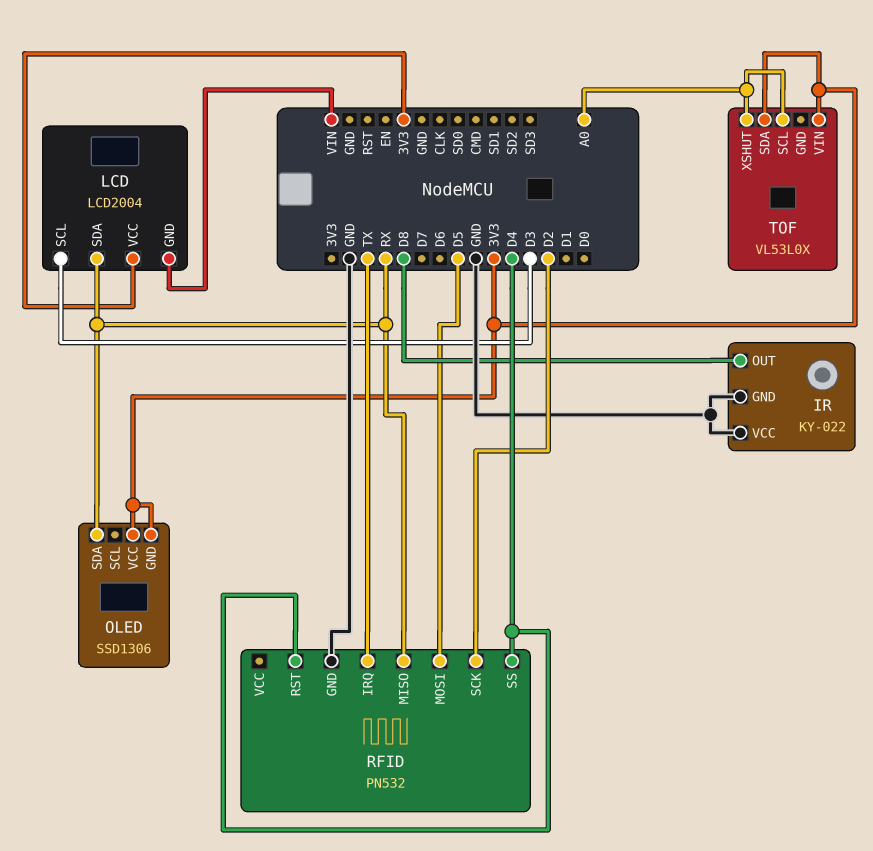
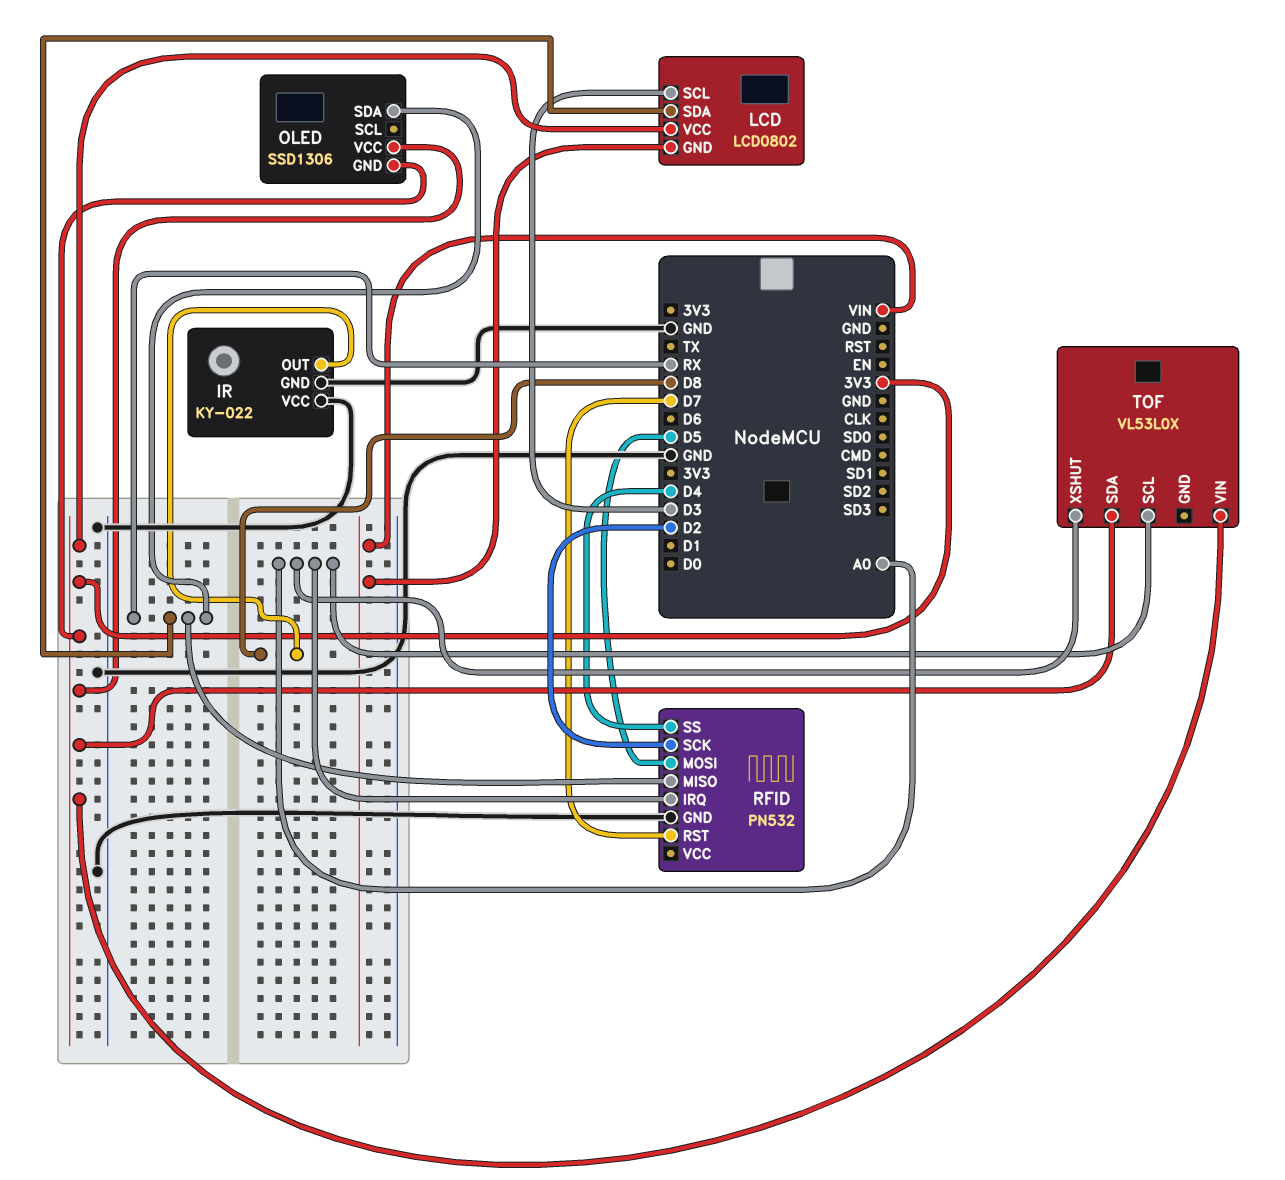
LCD: LCD2004 -> LCD0802
RFID pin IRQ: TX -> A0
RFID pin RST: D4 -> D7

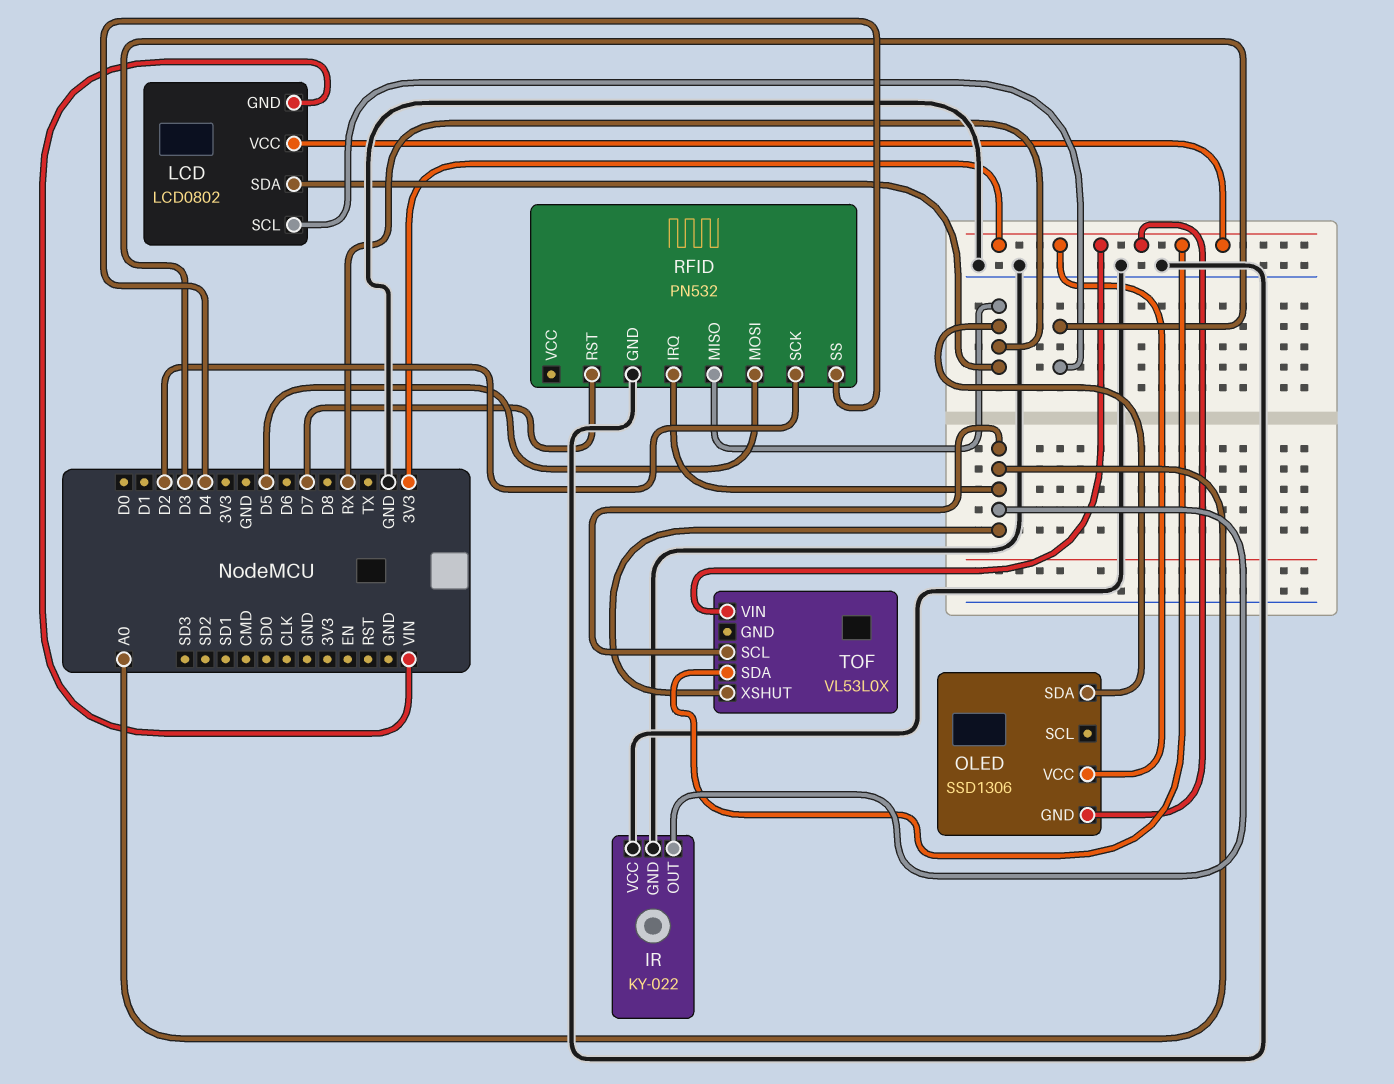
IR pin OUT: D8 -> A0

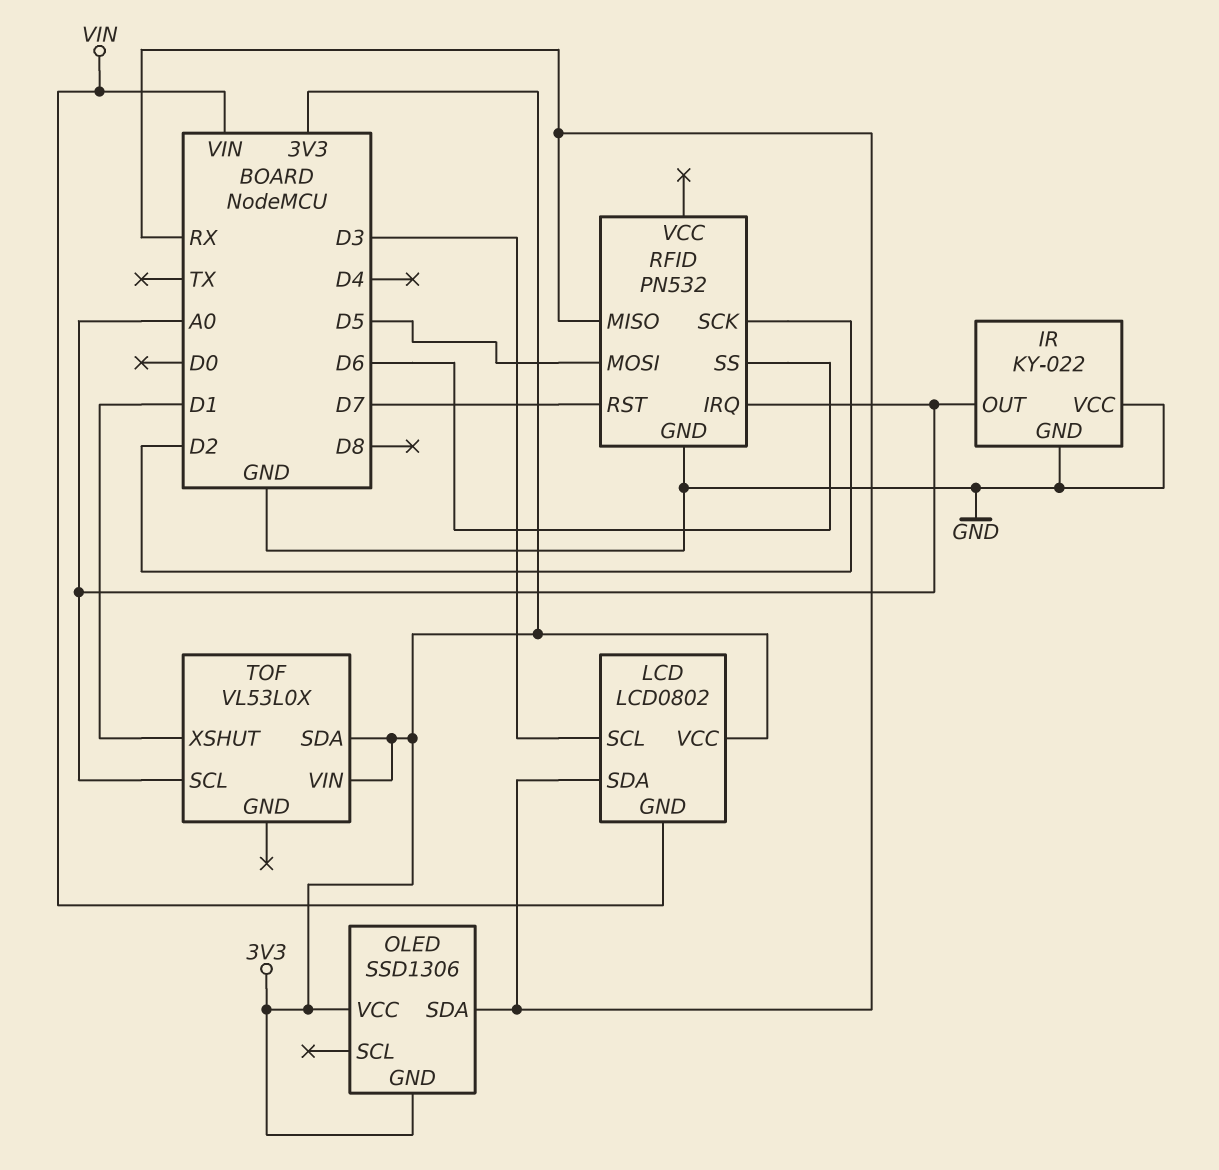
RFID pin SS: D4 -> D6
TOF pin XSHUT: A0 -> D1

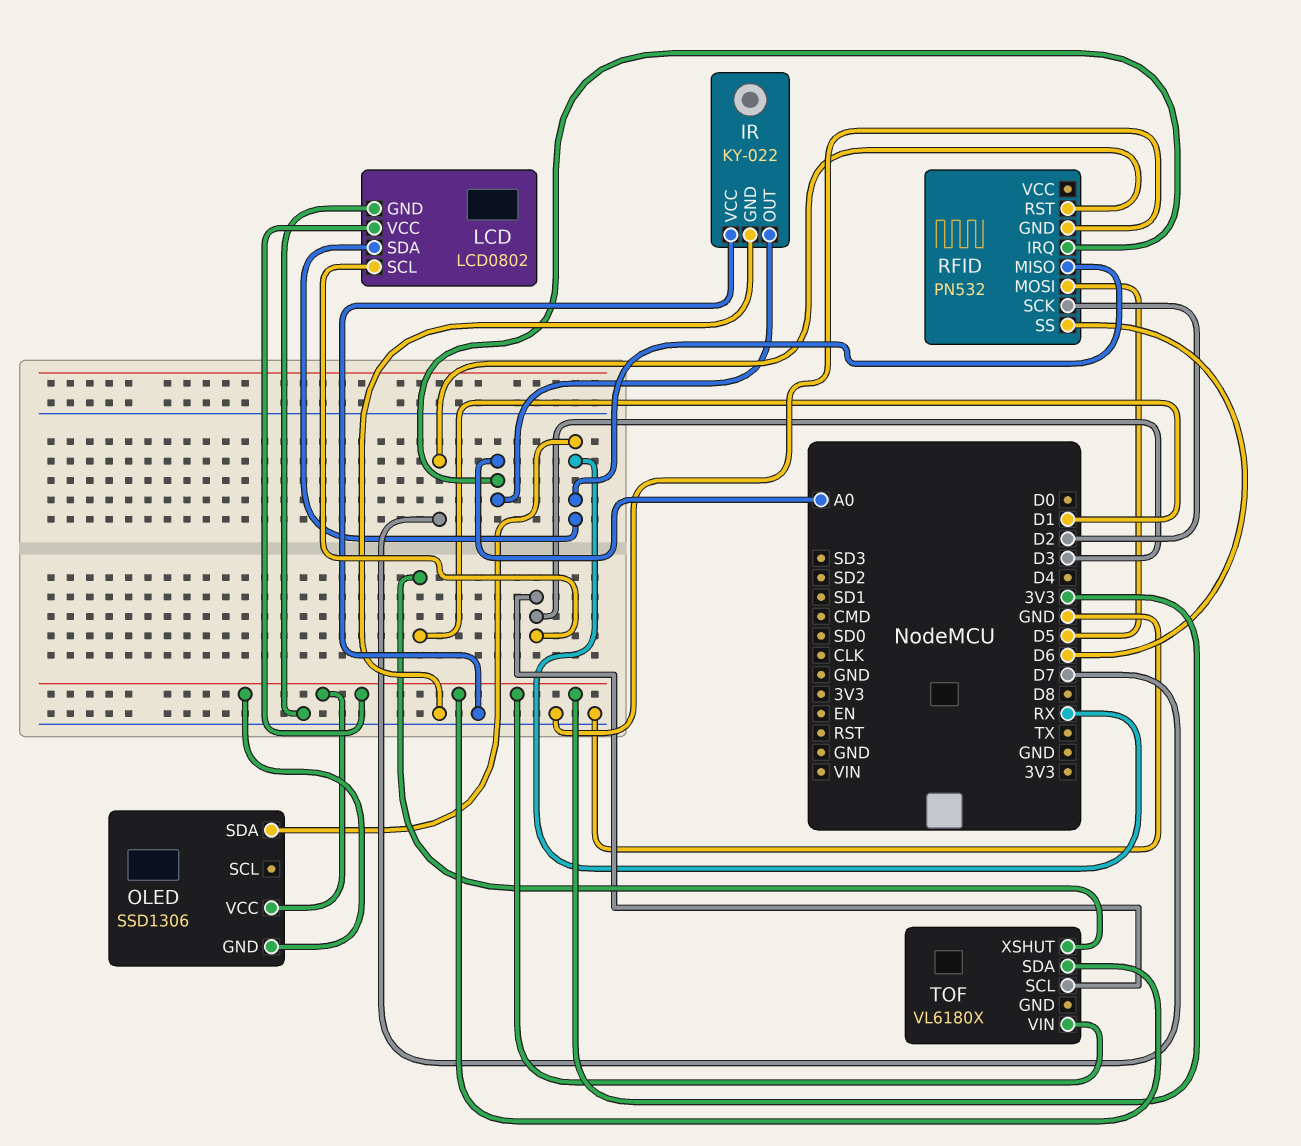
LCD pin GND: VIN -> GND
TOF: VL53L0X -> VL6180X
TOF pin SCL: A0 -> D3

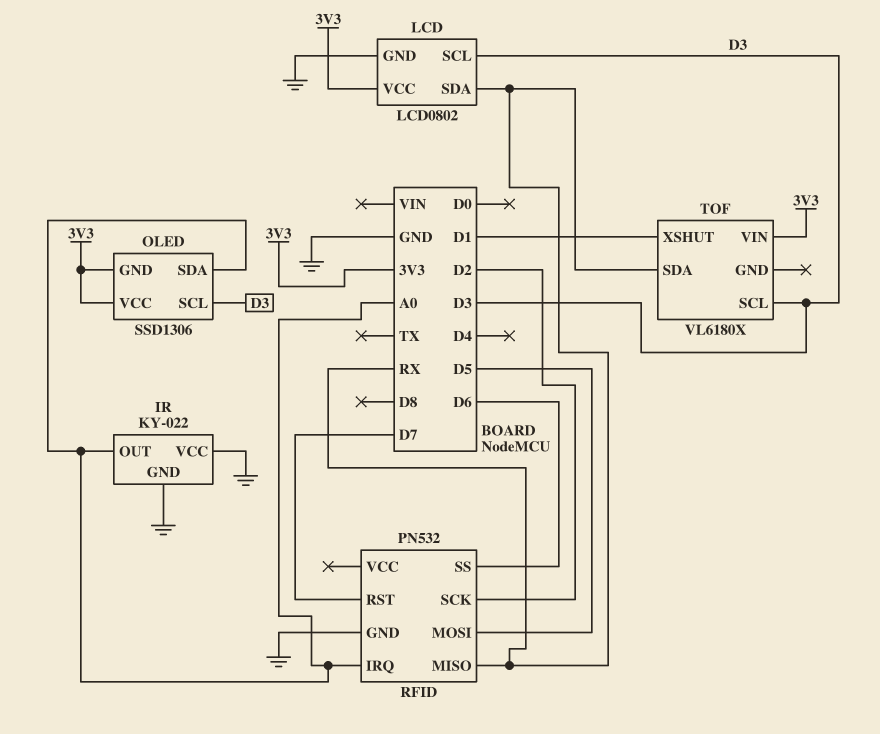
OLED pin SCL: none -> D3
OLED pin SDA: RX -> A0
TOF pin SDA: 3V3 -> RX

